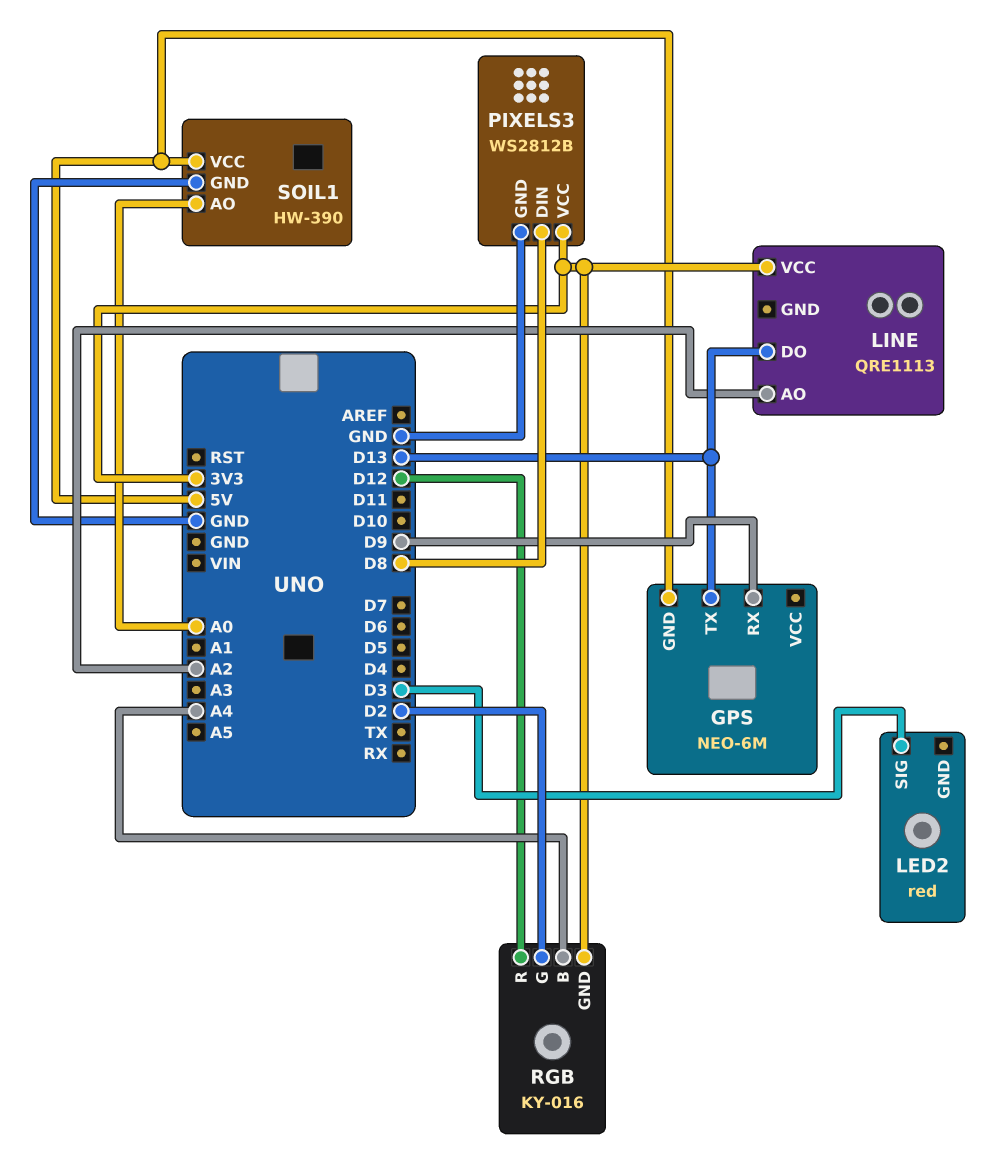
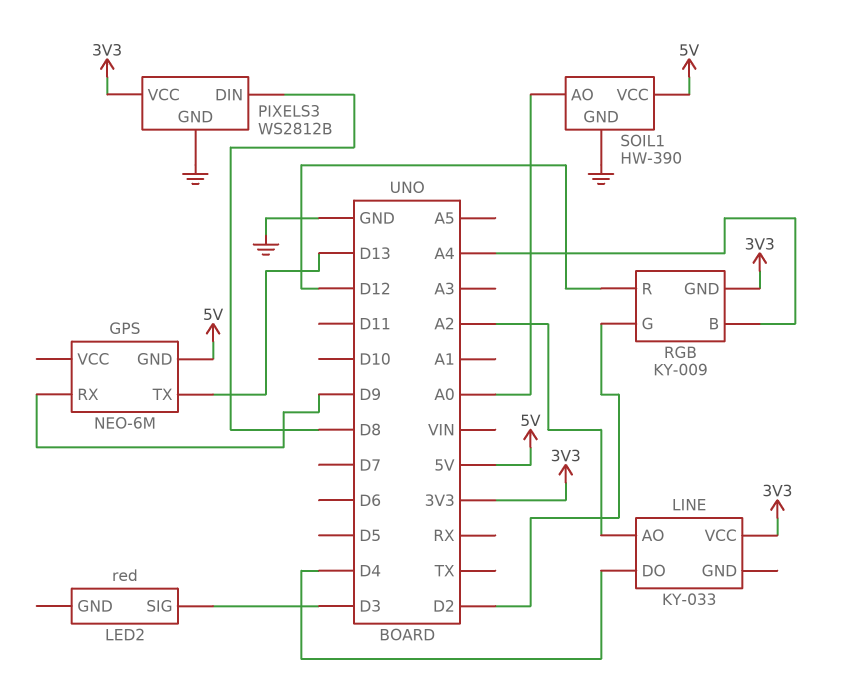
LINE: QRE1113 -> KY-033
LINE pin DO: D13 -> D4
RGB: KY-016 -> KY-009

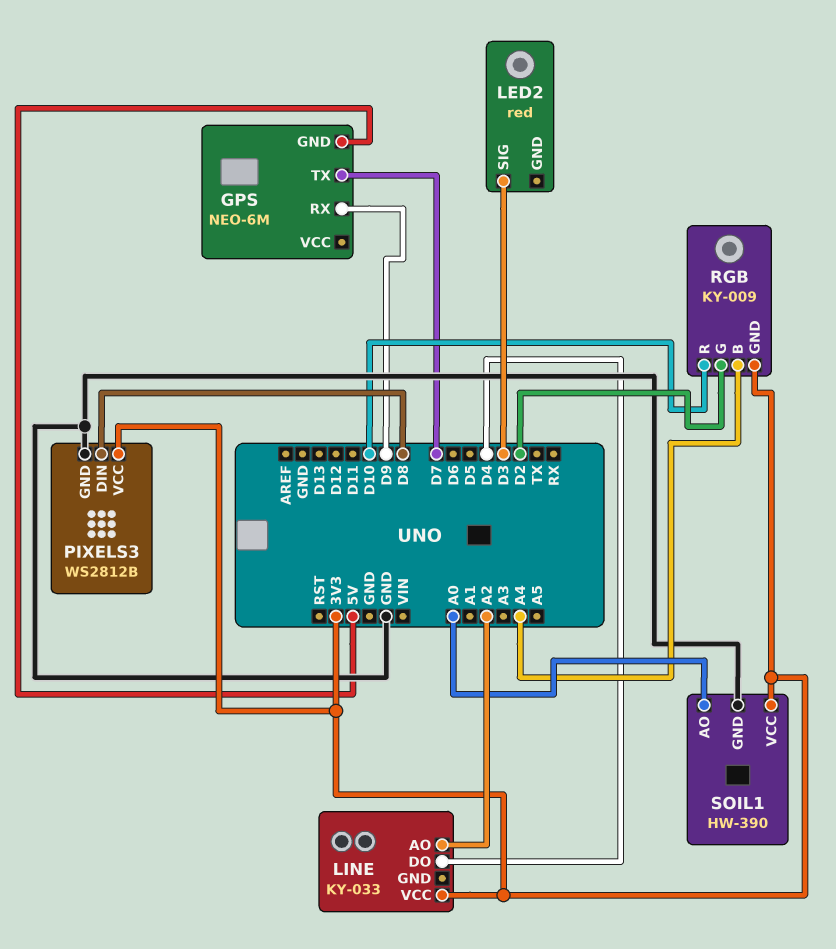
GPS pin TX: D13 -> D7
RGB pin R: D12 -> D10
SOIL1 pin VCC: 5V -> 3V3

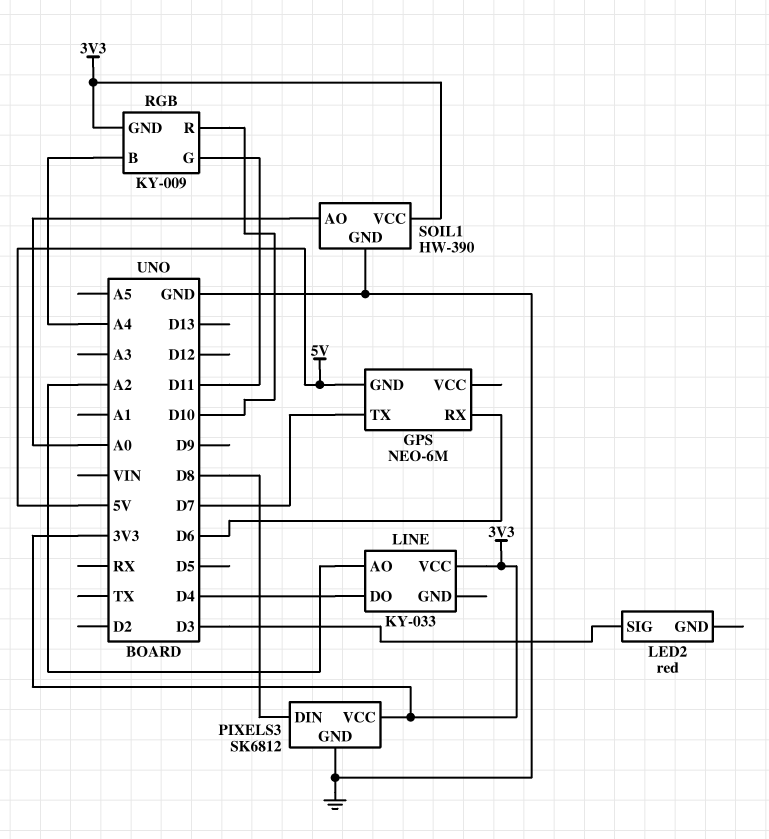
GPS pin RX: D9 -> D6
PIXELS3: WS2812B -> SK6812
RGB pin G: D2 -> D11

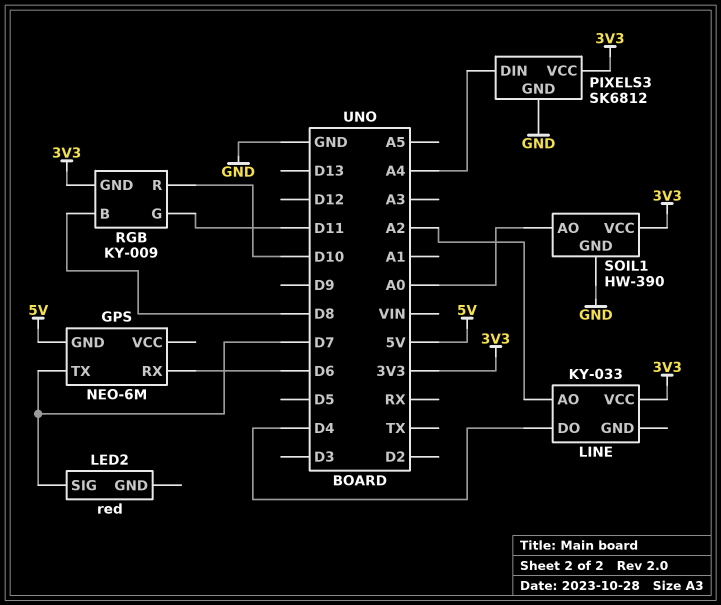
LED2 pin SIG: D3 -> D7
PIXELS3 pin DIN: D8 -> A4
RGB pin B: A4 -> D8

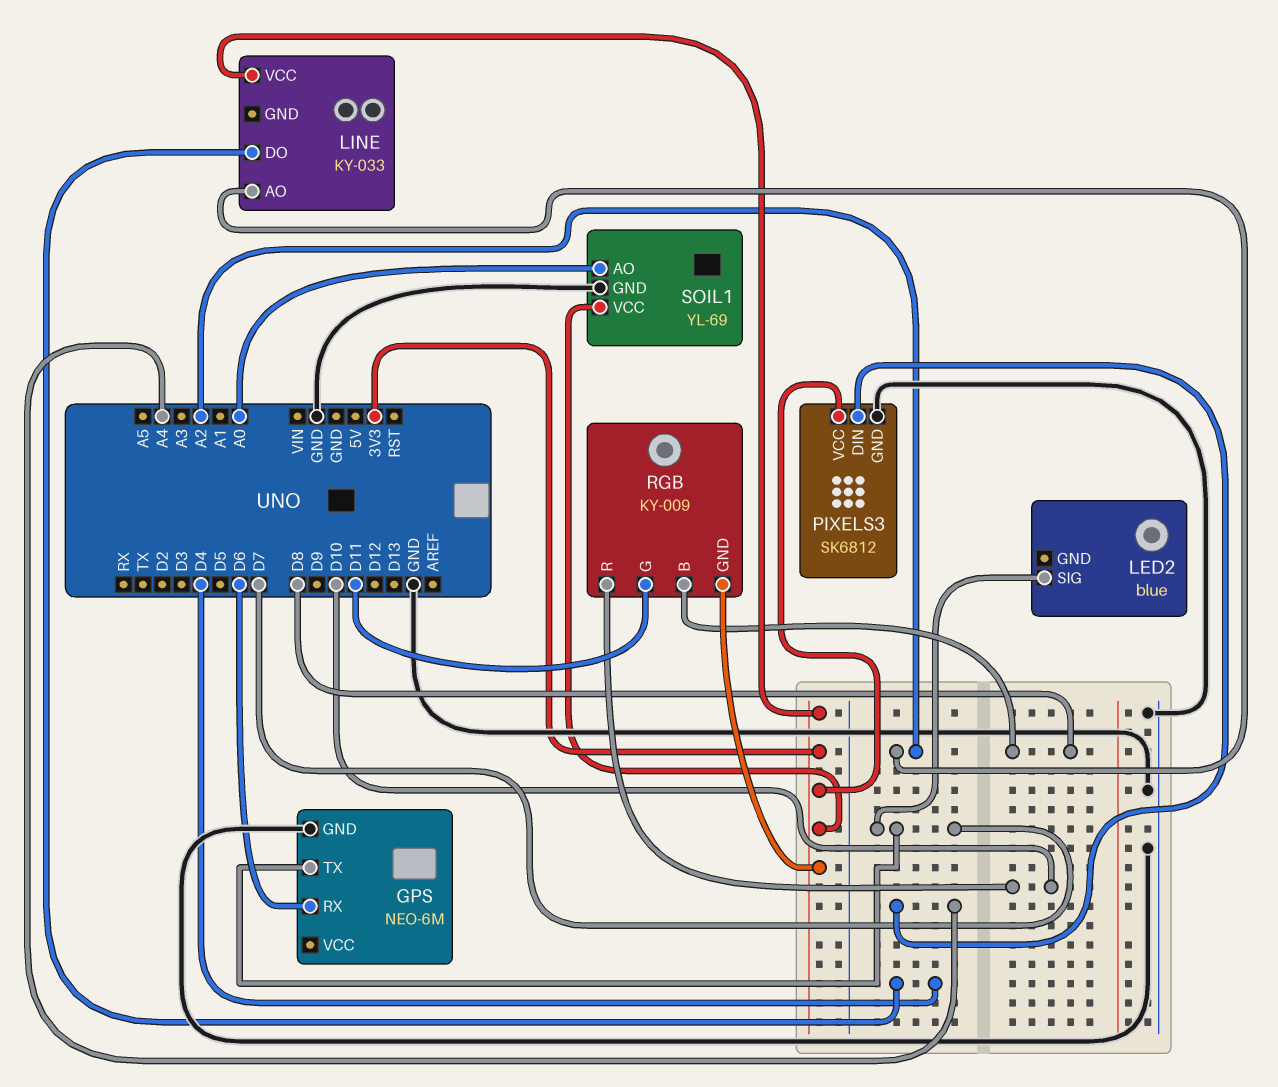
GPS pin GND: 5V -> GND
LED2: red -> blue
SOIL1: HW-390 -> YL-69

